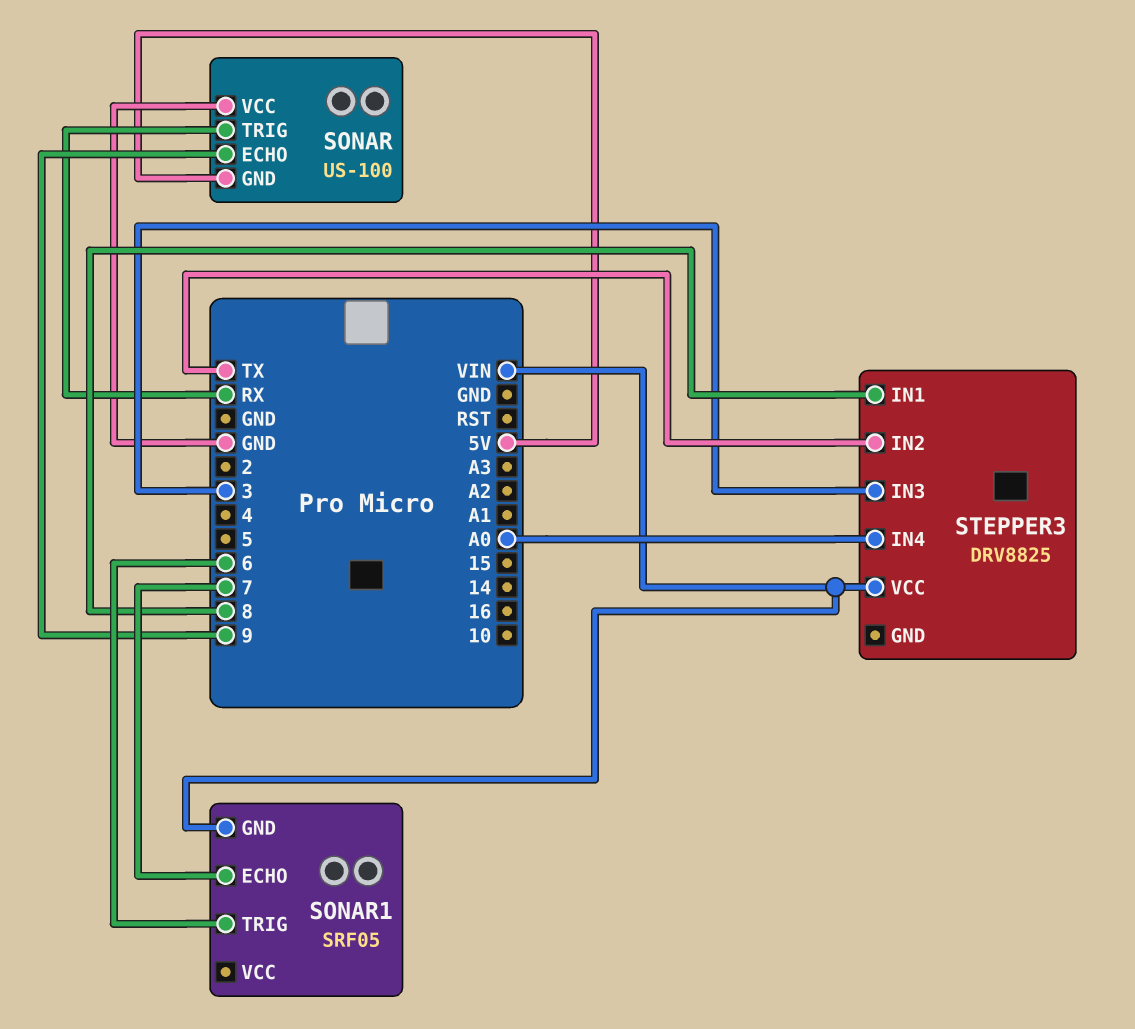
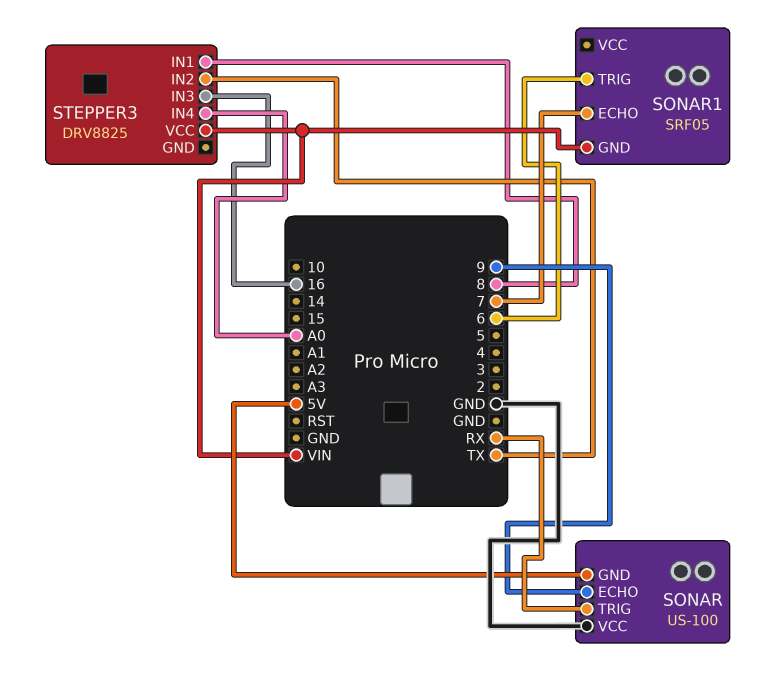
STEPPER3 pin IN3: 3 -> 16

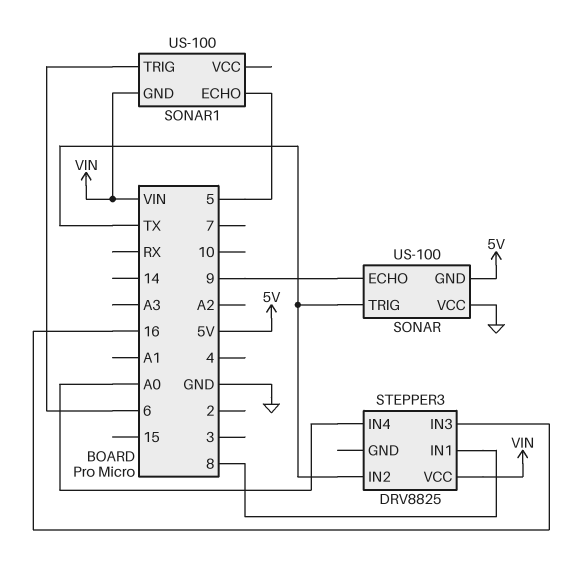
SONAR pin TRIG: RX -> TX
SONAR1: SRF05 -> US-100
SONAR1 pin ECHO: 7 -> 5

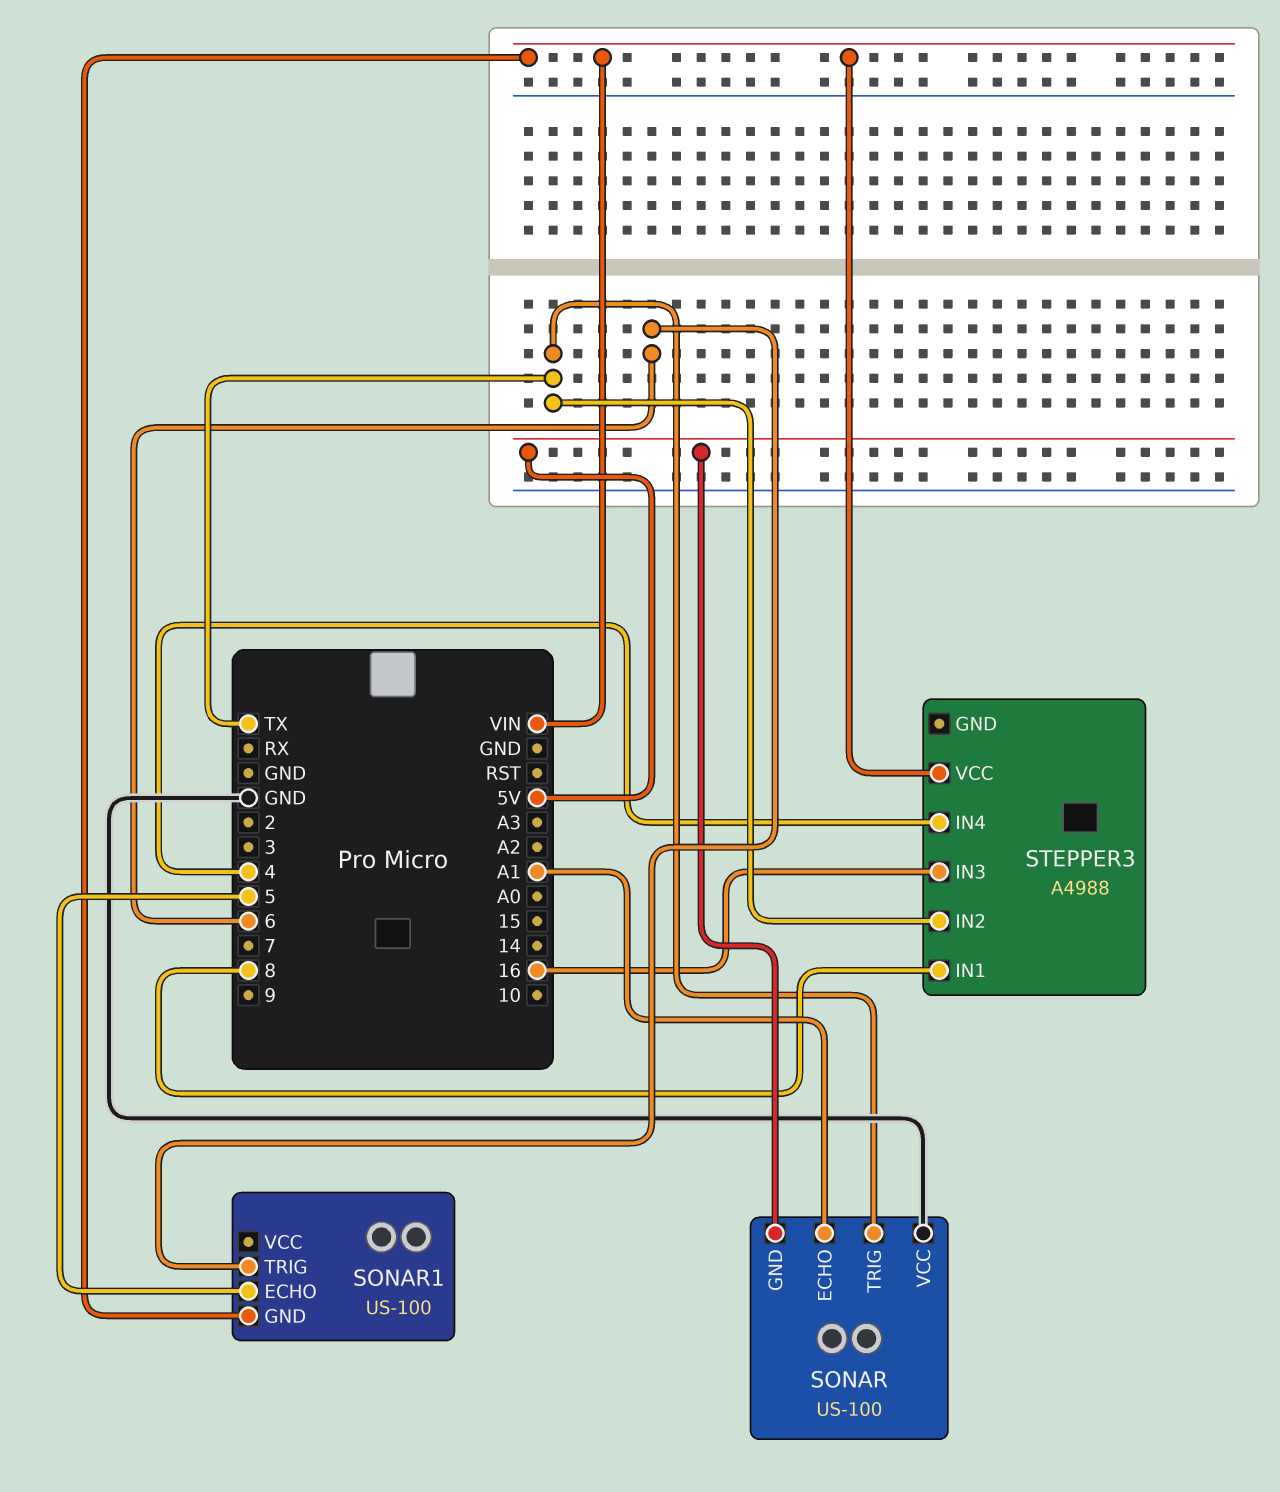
SONAR pin ECHO: 9 -> A1
STEPPER3: DRV8825 -> A4988
STEPPER3 pin IN4: A0 -> 4

